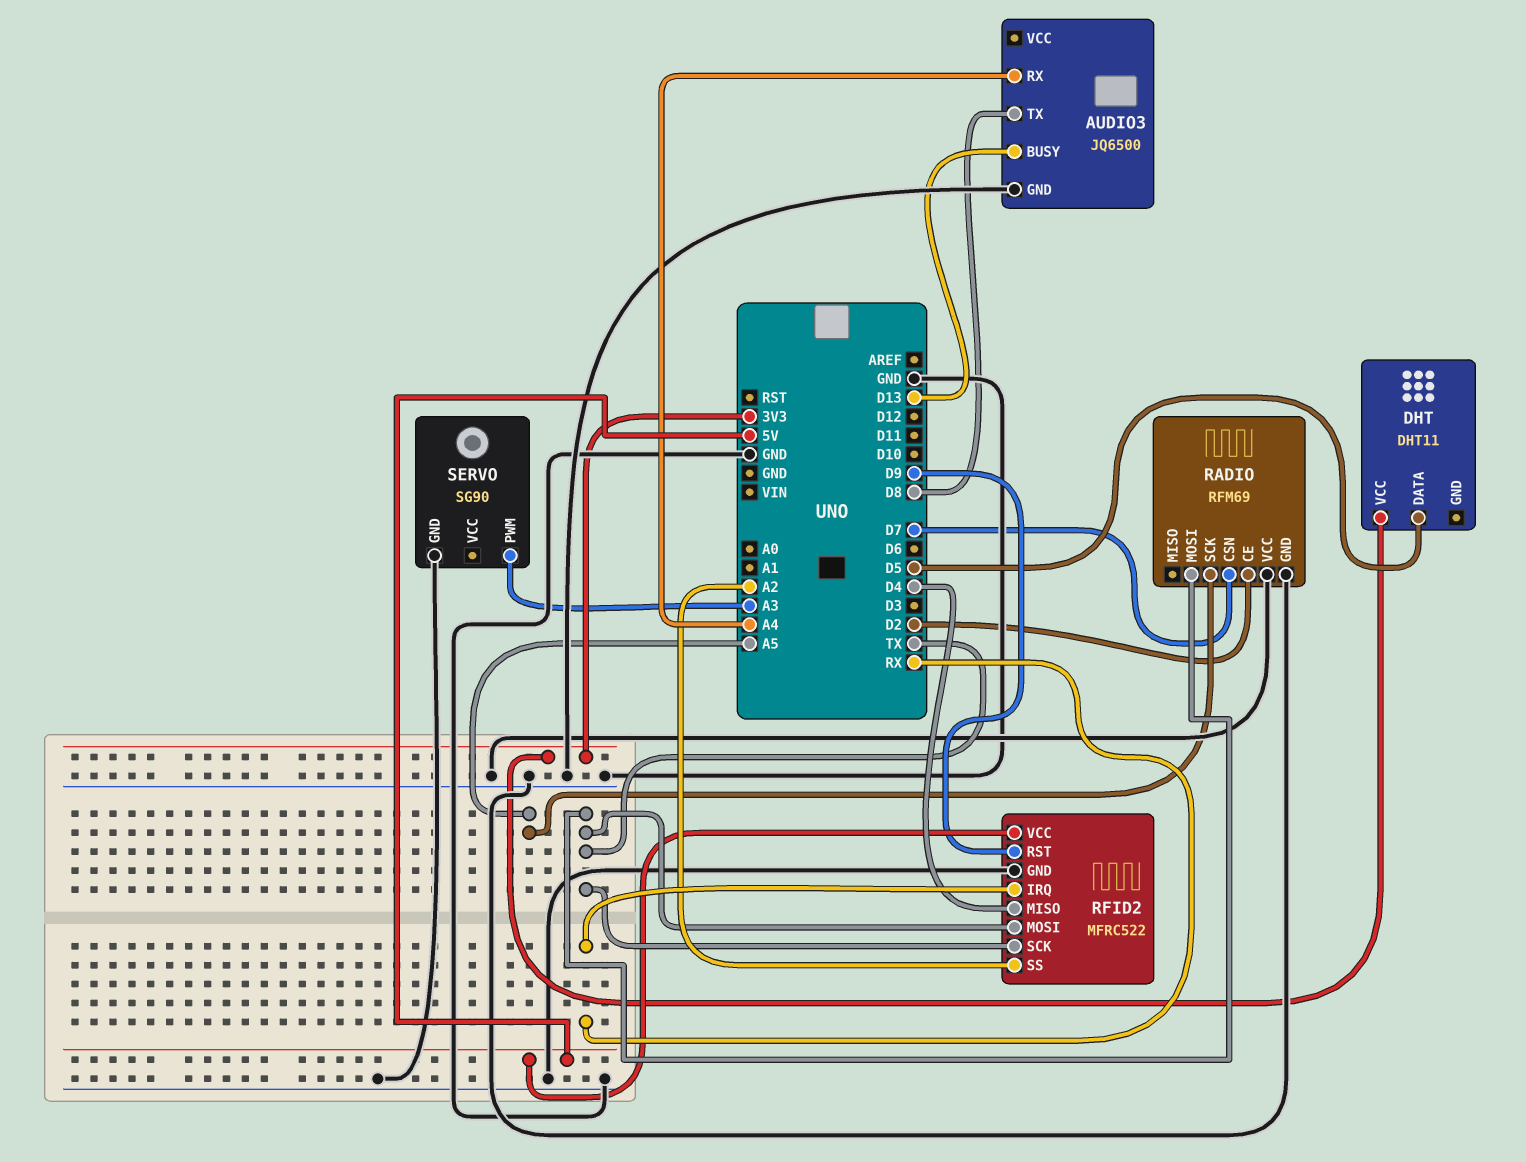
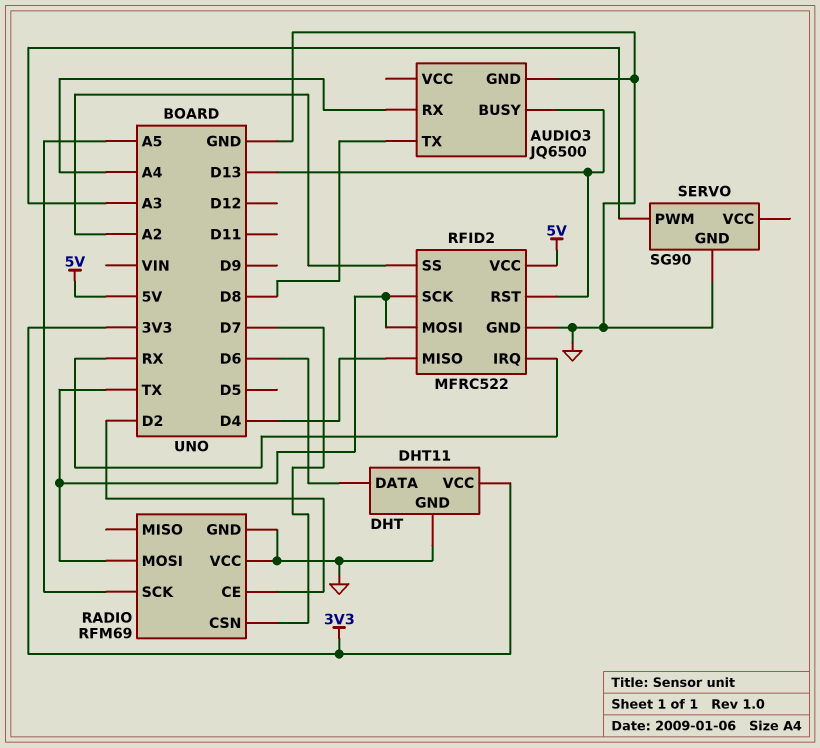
DHT pin DATA: D5 -> D6
DHT pin GND: none -> GND
RFID2 pin RST: D9 -> D13

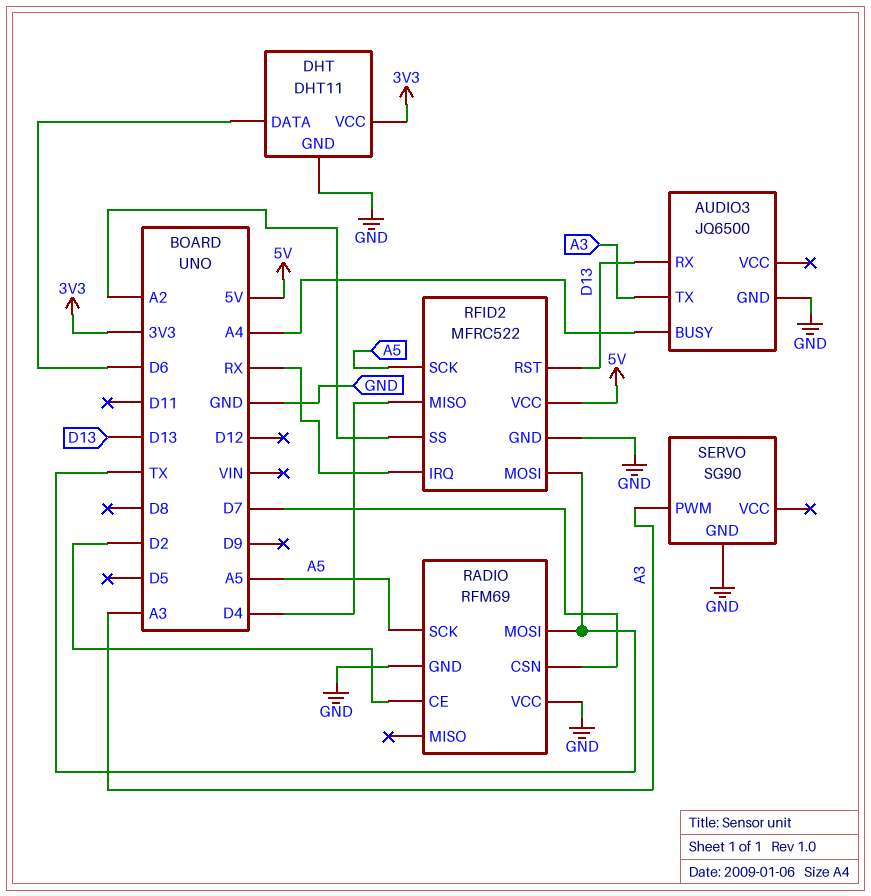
AUDIO3 pin BUSY: D13 -> A4
AUDIO3 pin RX: A4 -> D13
AUDIO3 pin TX: D8 -> A3
RFID2 pin SCK: TX -> A5

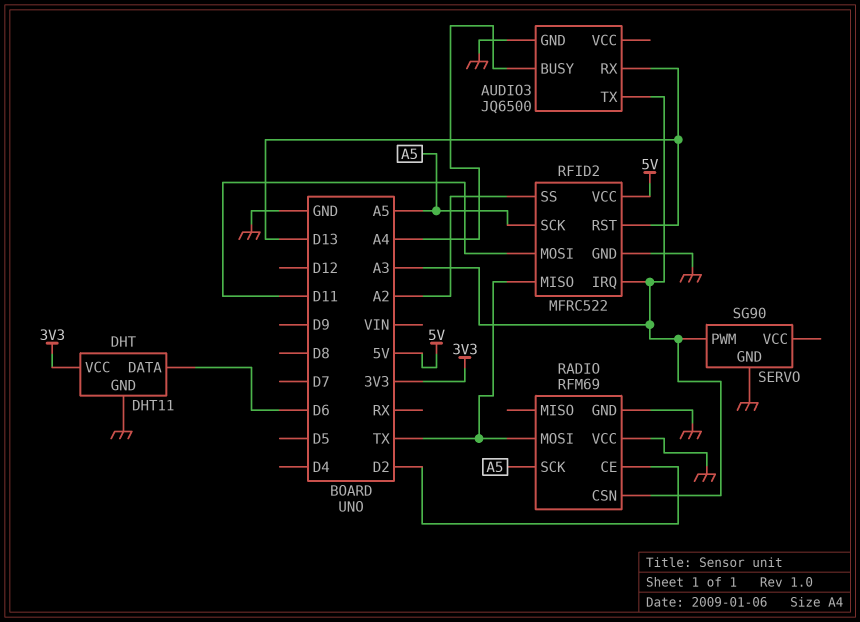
RADIO pin CSN: D7 -> A3
RFID2 pin IRQ: RX -> A3
RFID2 pin MISO: D4 -> TX
RFID2 pin MOSI: TX -> D11

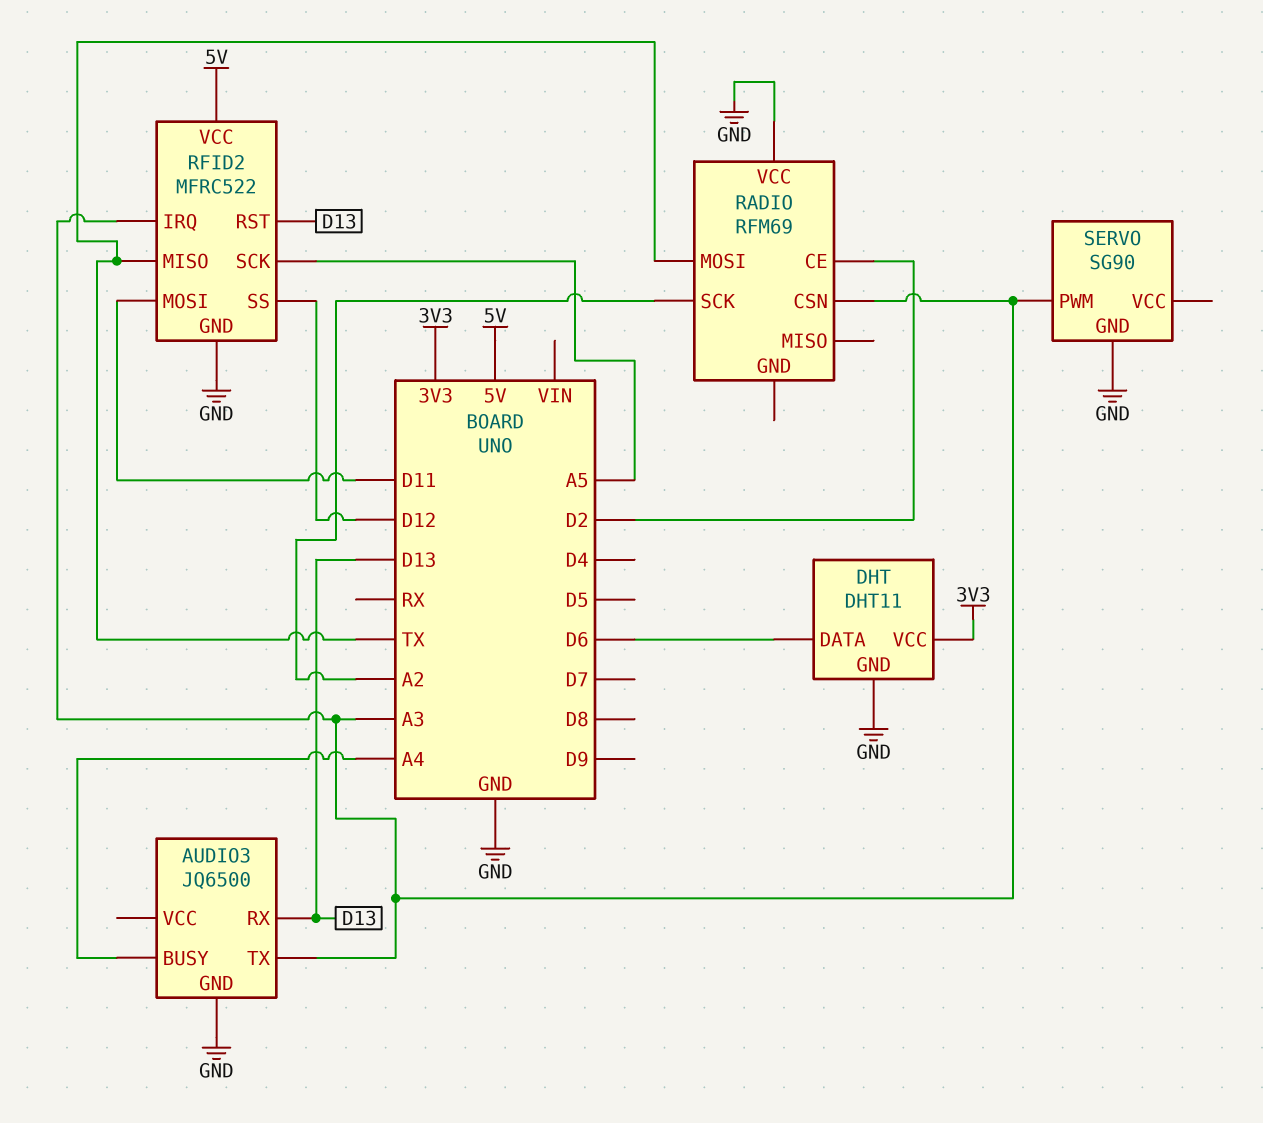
RADIO pin GND: GND -> none
RADIO pin SCK: A5 -> A2
RFID2 pin SS: A2 -> D12

